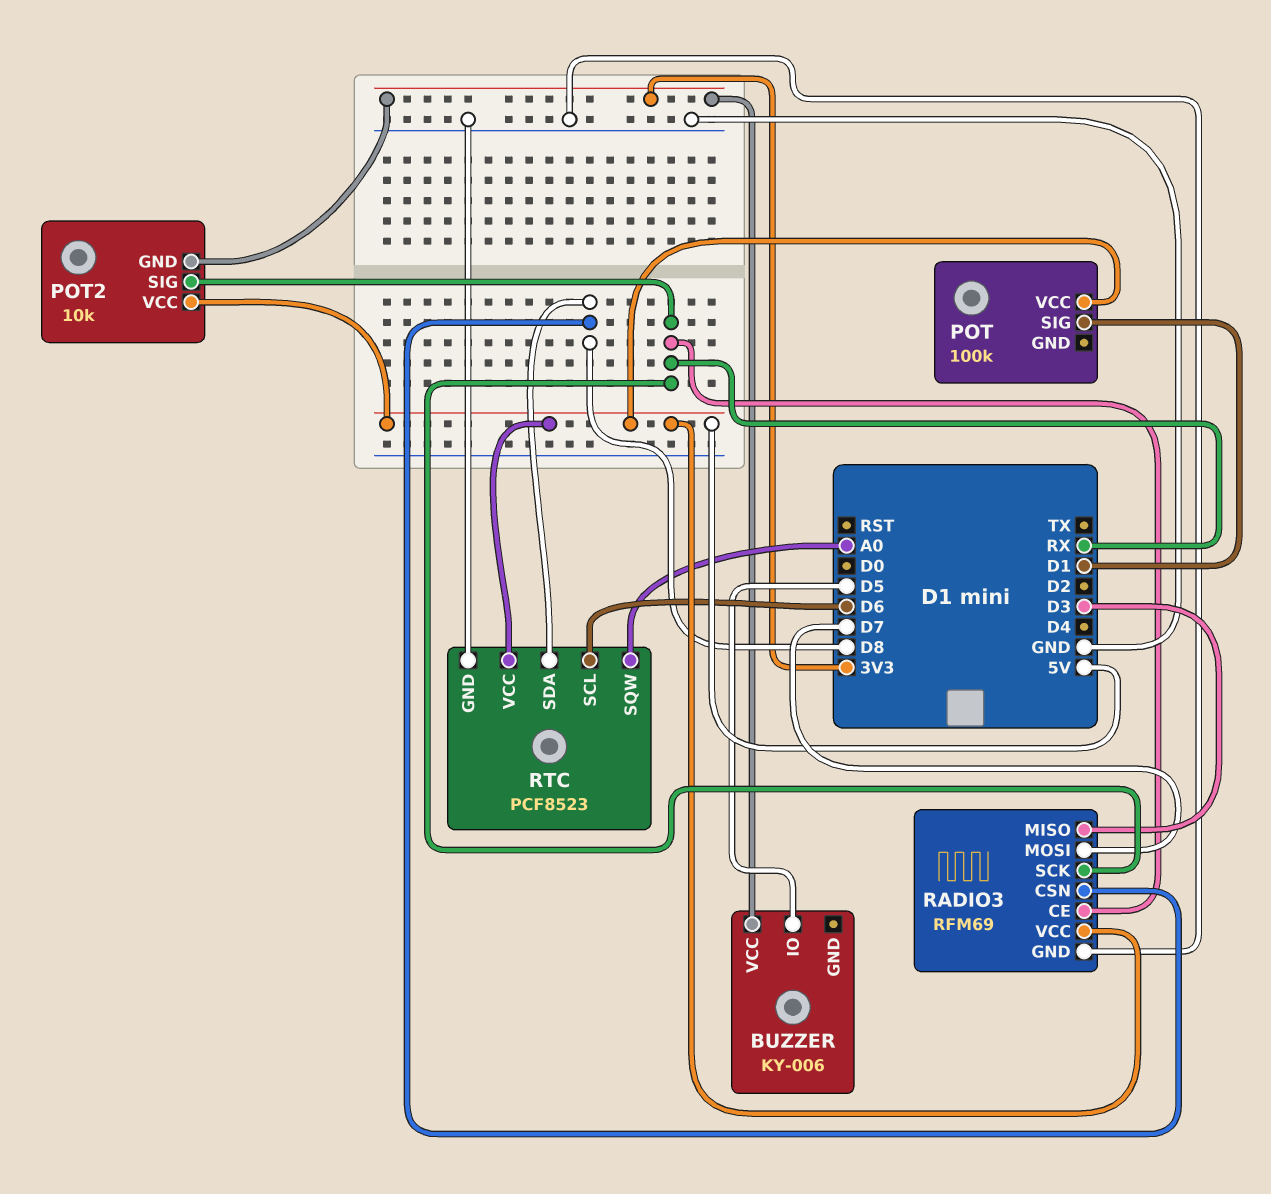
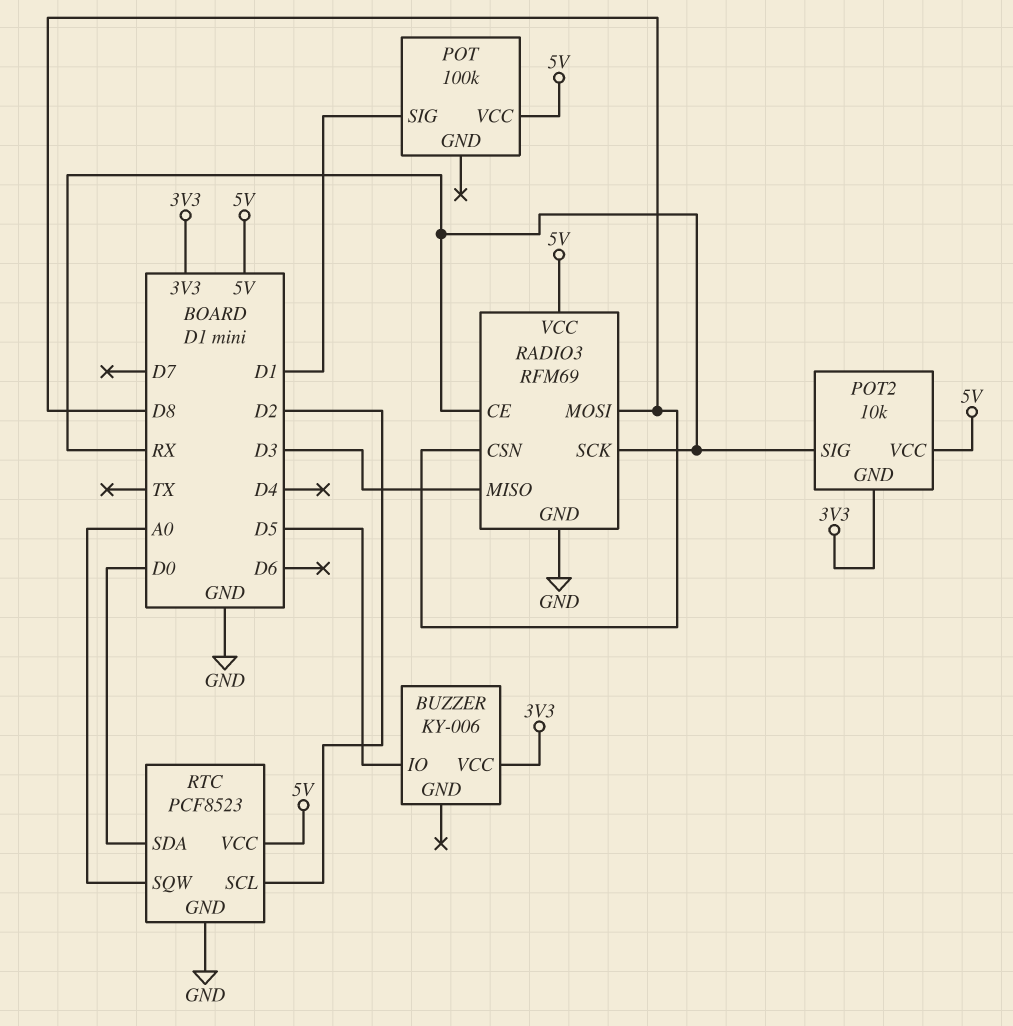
RADIO3 pin MOSI: D7 -> D8
RTC pin SCL: D6 -> D2
RTC pin SDA: D8 -> D0

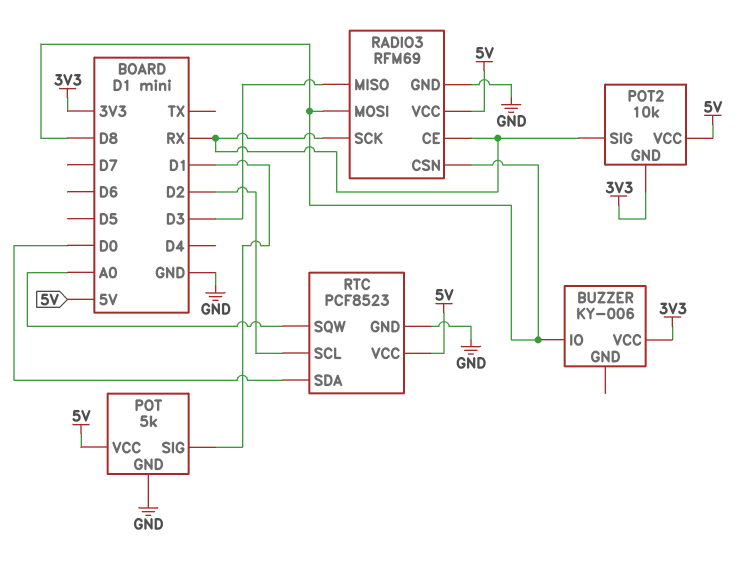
BUZZER pin IO: D5 -> D8
POT: 100k -> 5k
POT pin GND: none -> GND

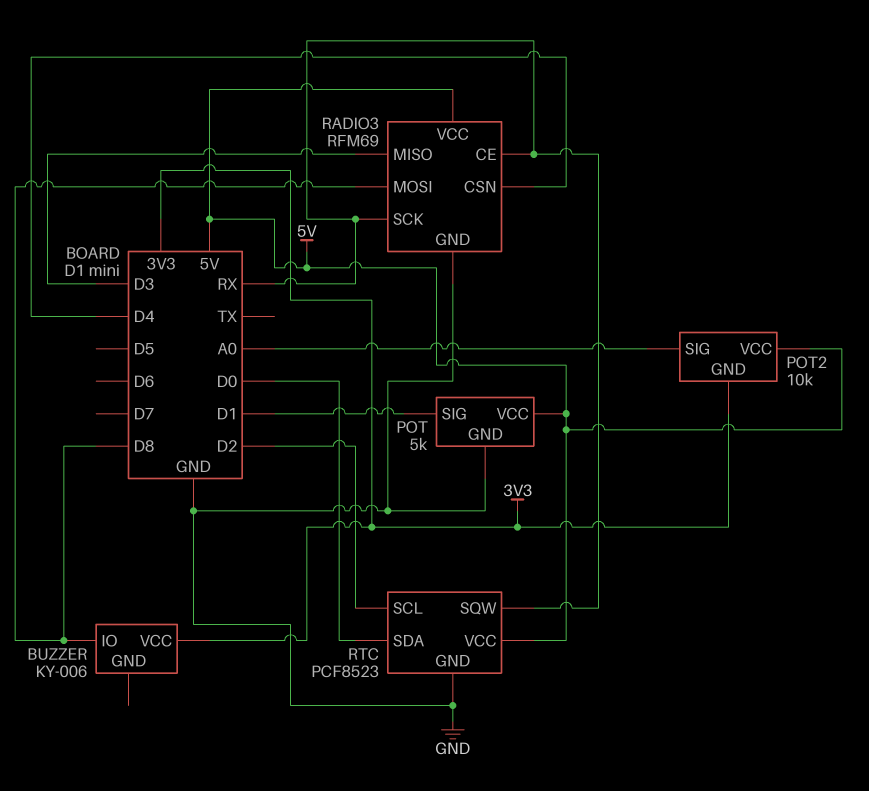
POT2 pin SIG: RX -> A0
RADIO3 pin CSN: D8 -> D4
RTC pin SQW: A0 -> RX

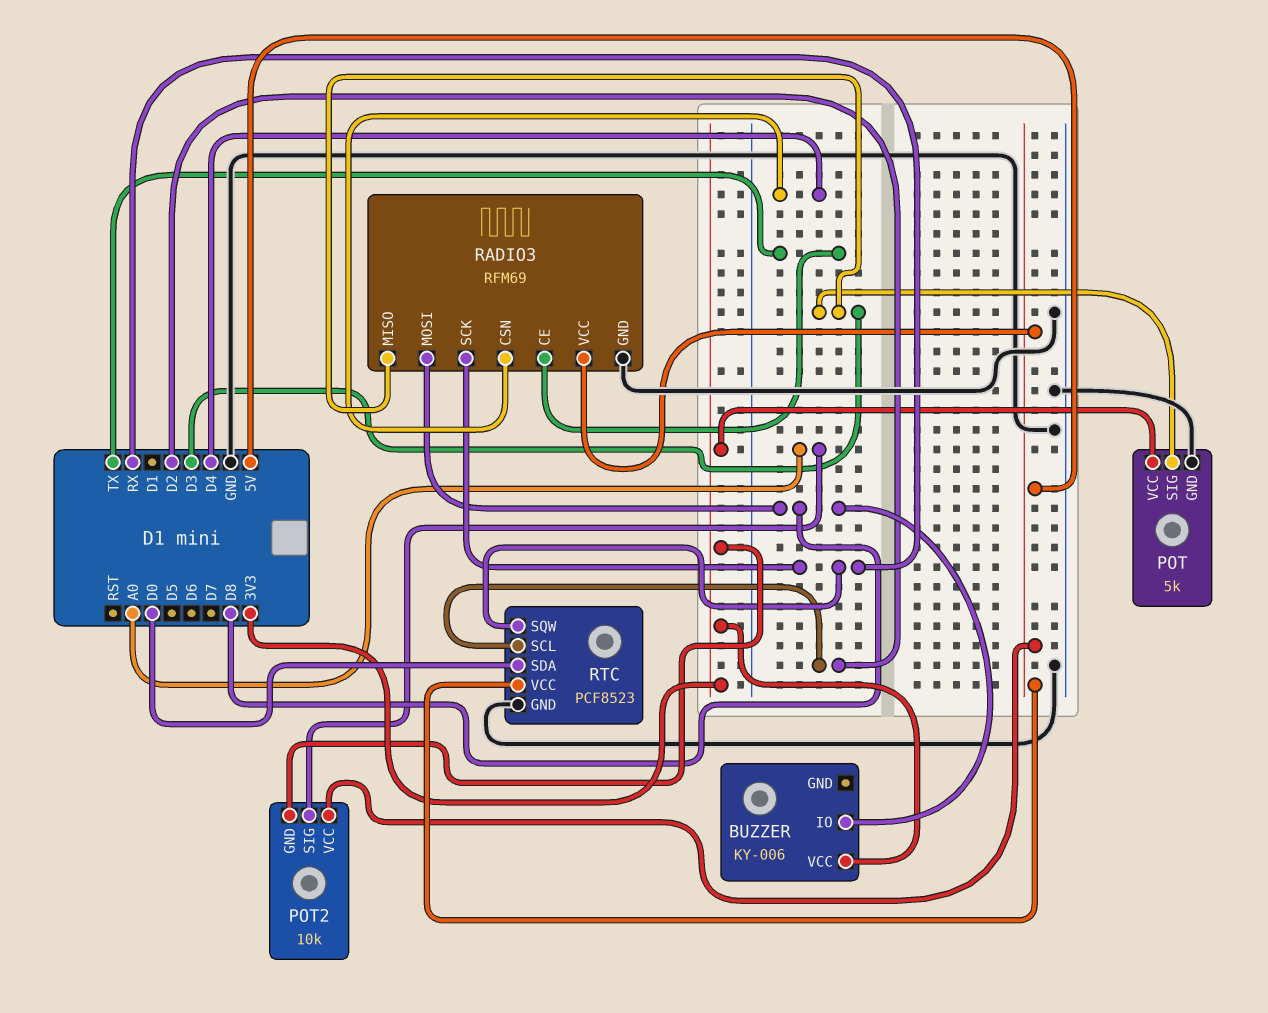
POT pin SIG: D1 -> D3
POT pin VCC: 5V -> 3V3
RADIO3 pin CE: RX -> TX

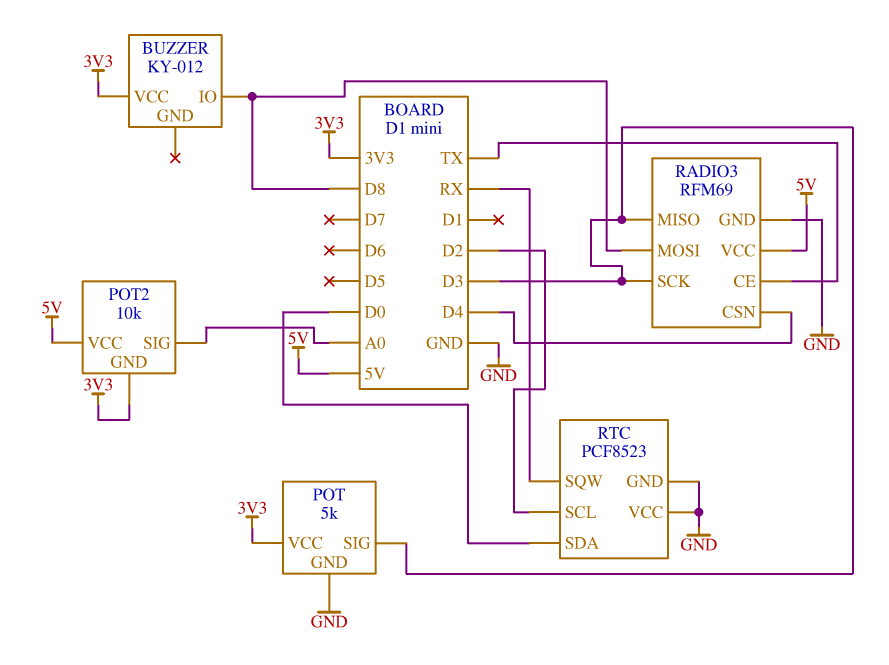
BUZZER: KY-006 -> KY-012
RADIO3 pin SCK: RX -> D3
RTC pin VCC: 5V -> GND

